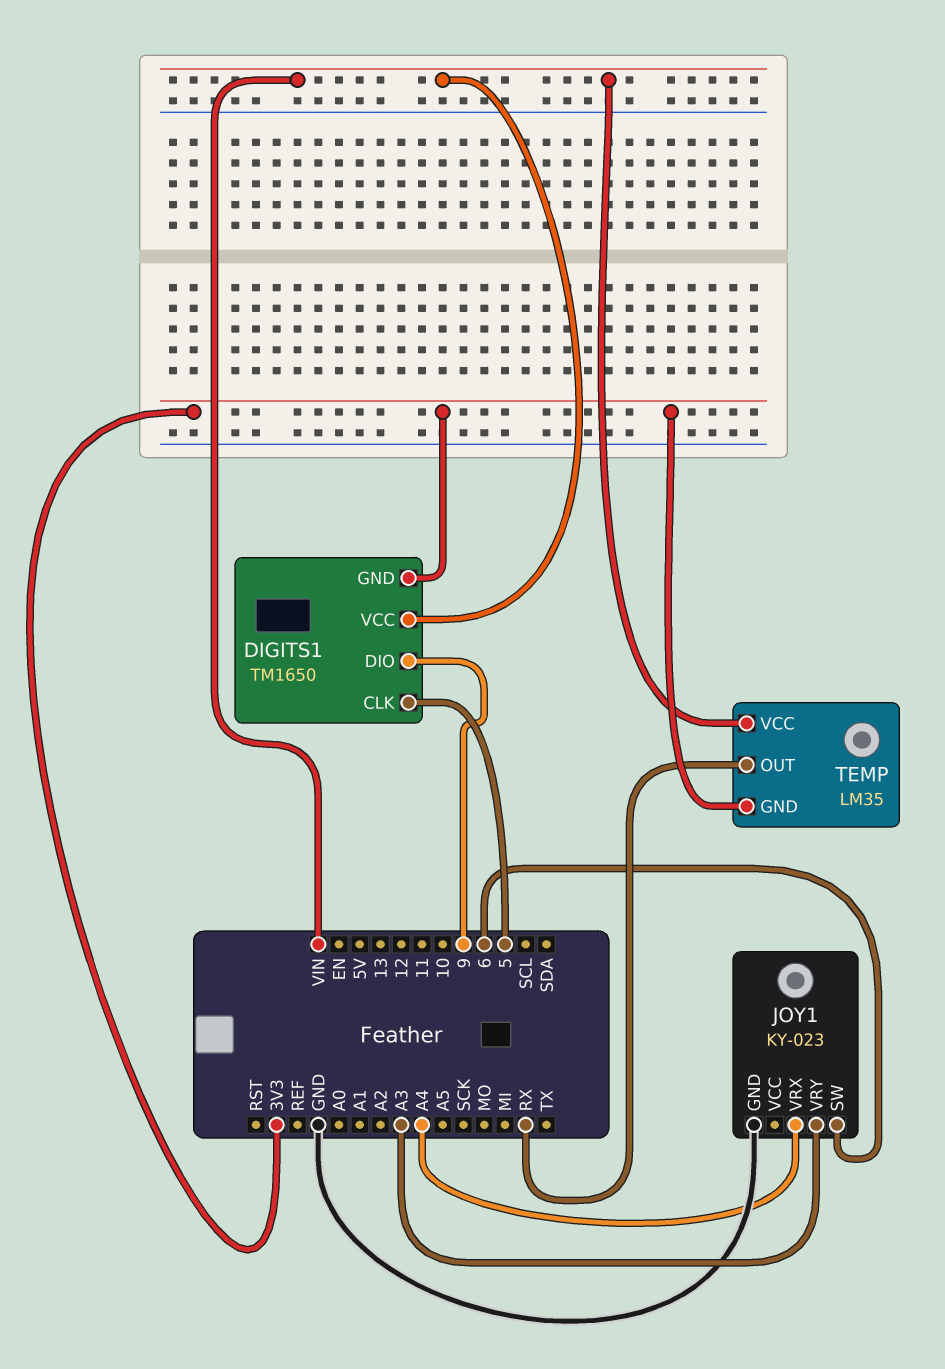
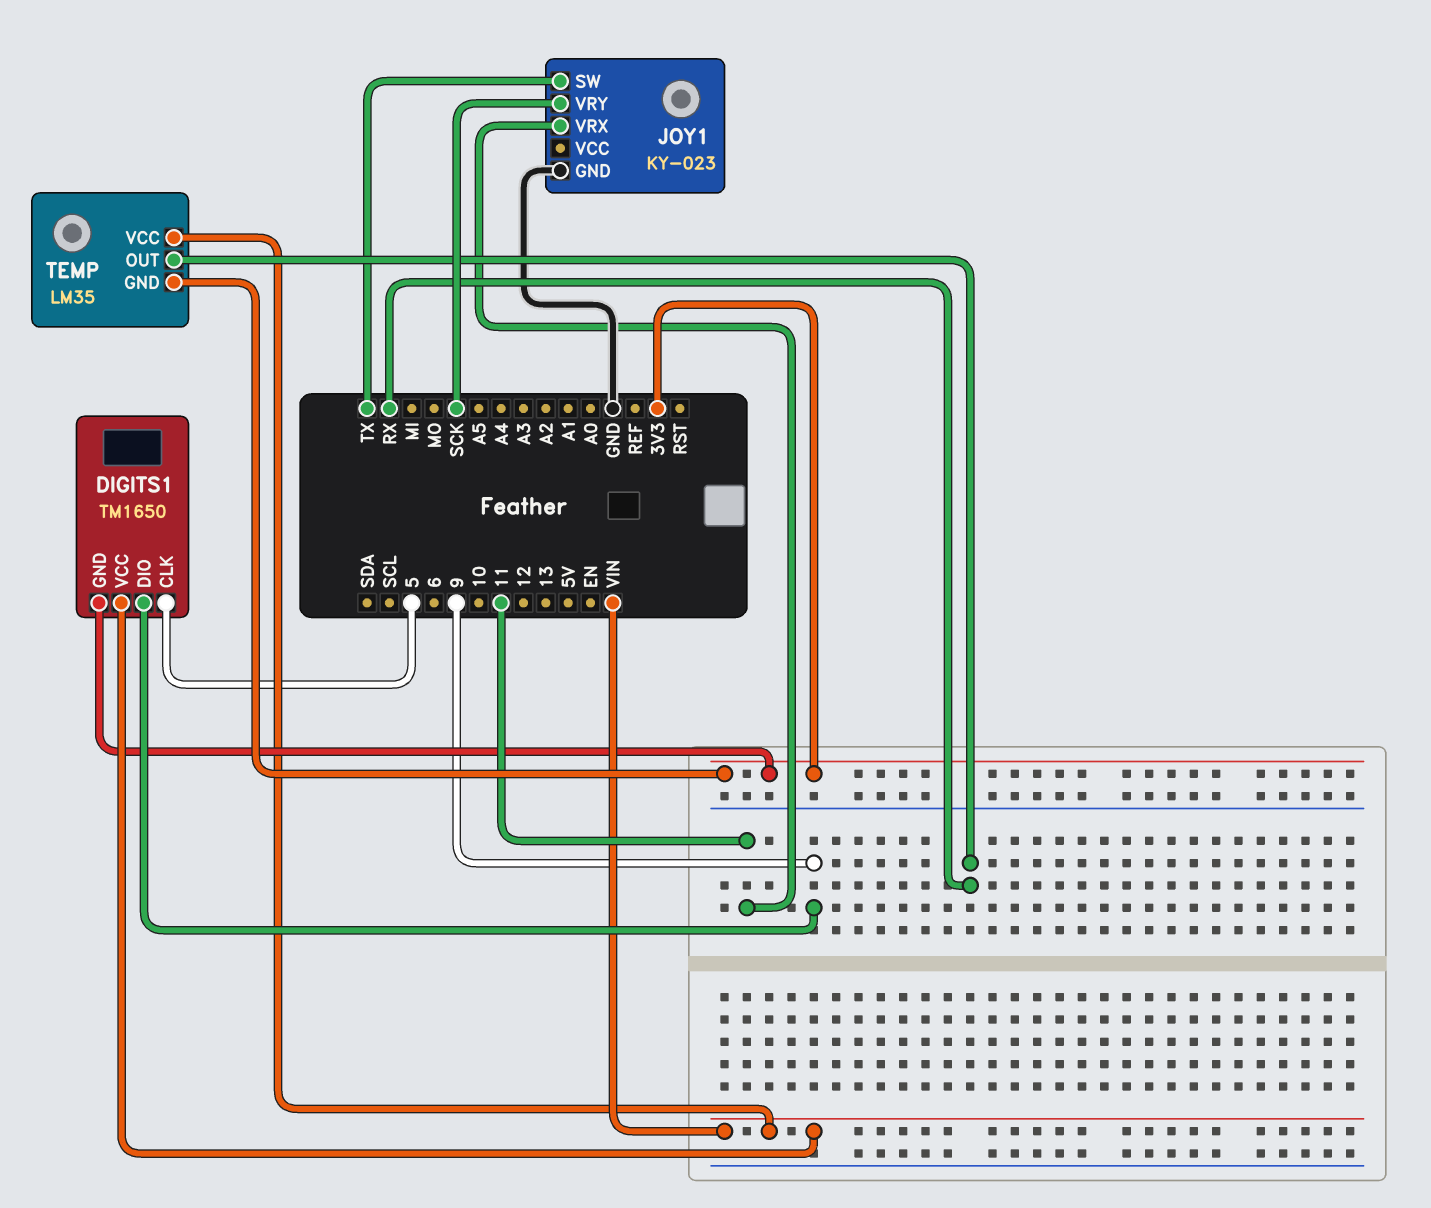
JOY1 pin SW: 6 -> TX
JOY1 pin VRX: A4 -> 11
JOY1 pin VRY: A3 -> SCK

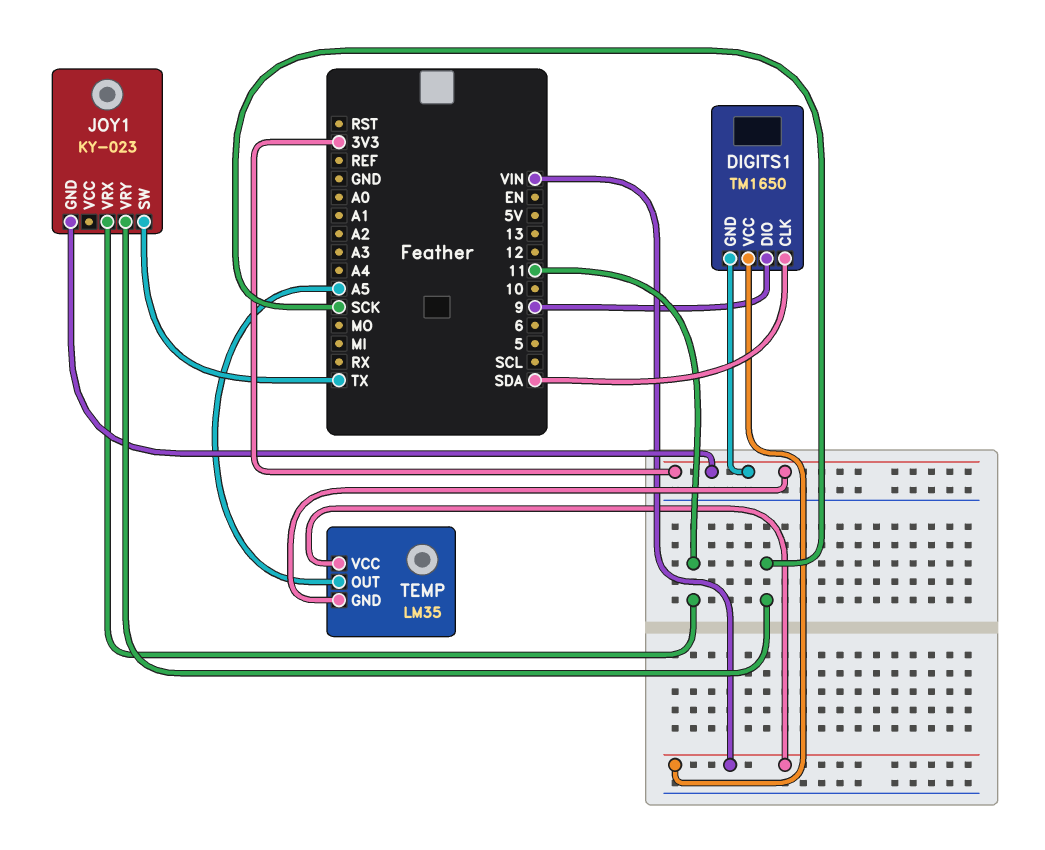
DIGITS1 pin CLK: 5 -> SDA
JOY1 pin GND: GND -> 3V3
TEMP pin OUT: RX -> A5

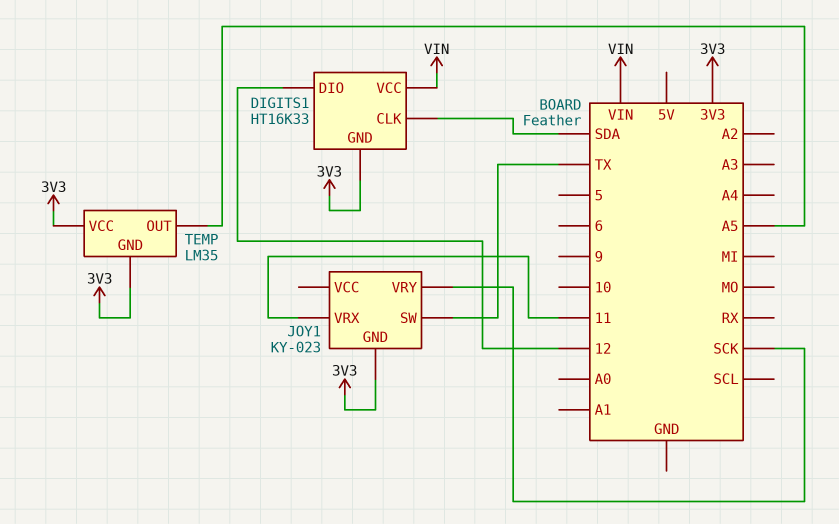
DIGITS1: TM1650 -> HT16K33
DIGITS1 pin DIO: 9 -> 12
TEMP pin VCC: VIN -> 3V3

